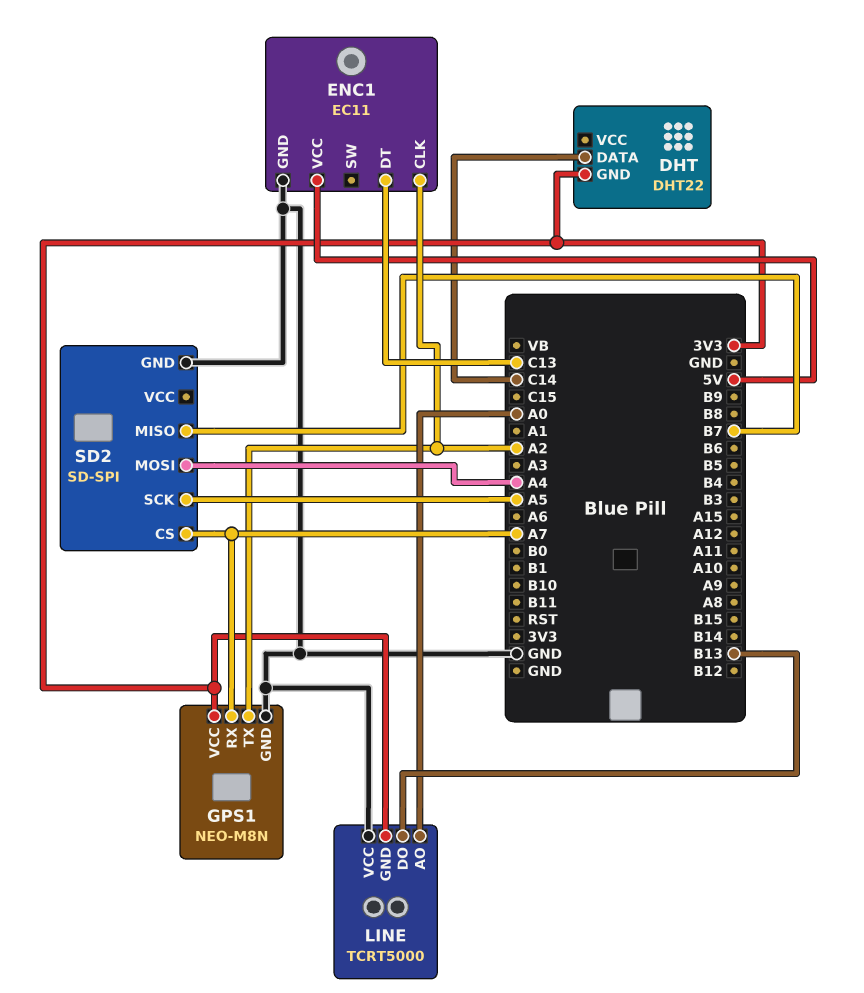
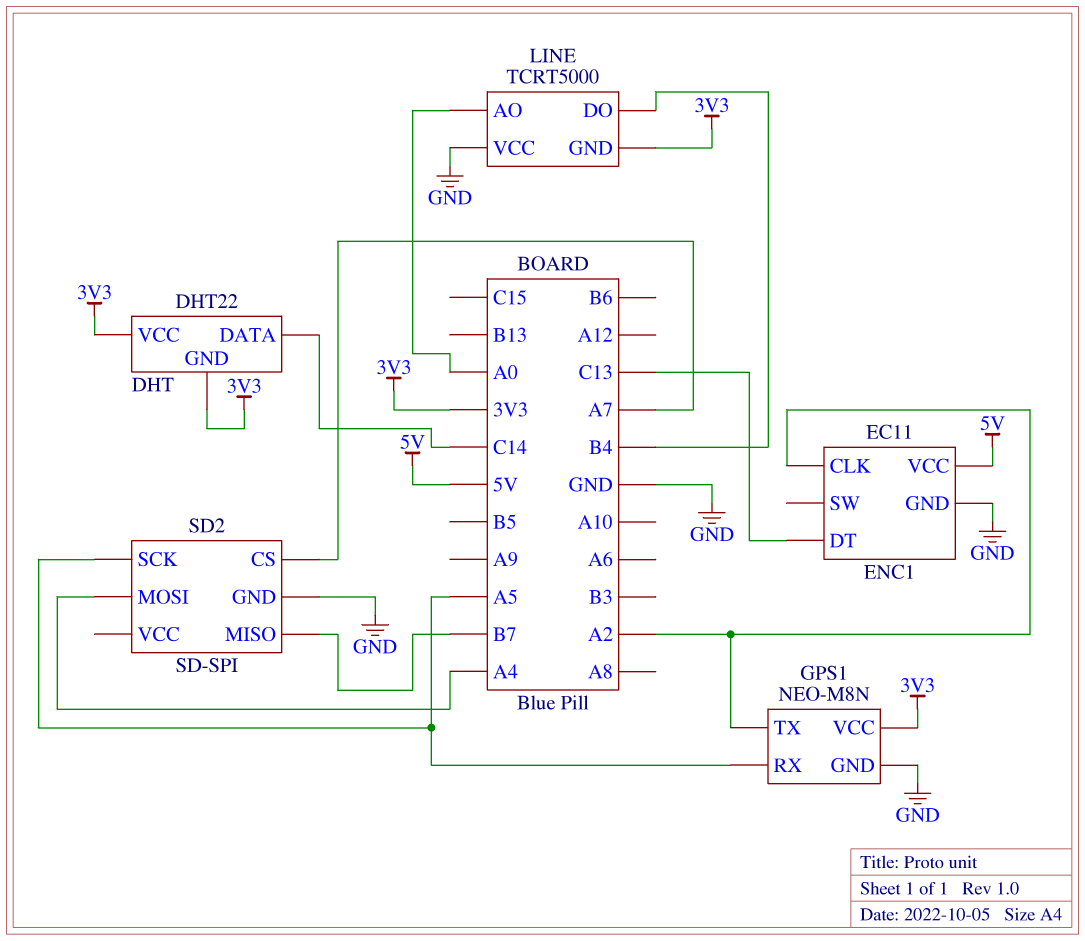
DHT pin VCC: none -> 3V3
GPS1 pin RX: A7 -> A5
LINE pin DO: B13 -> B4

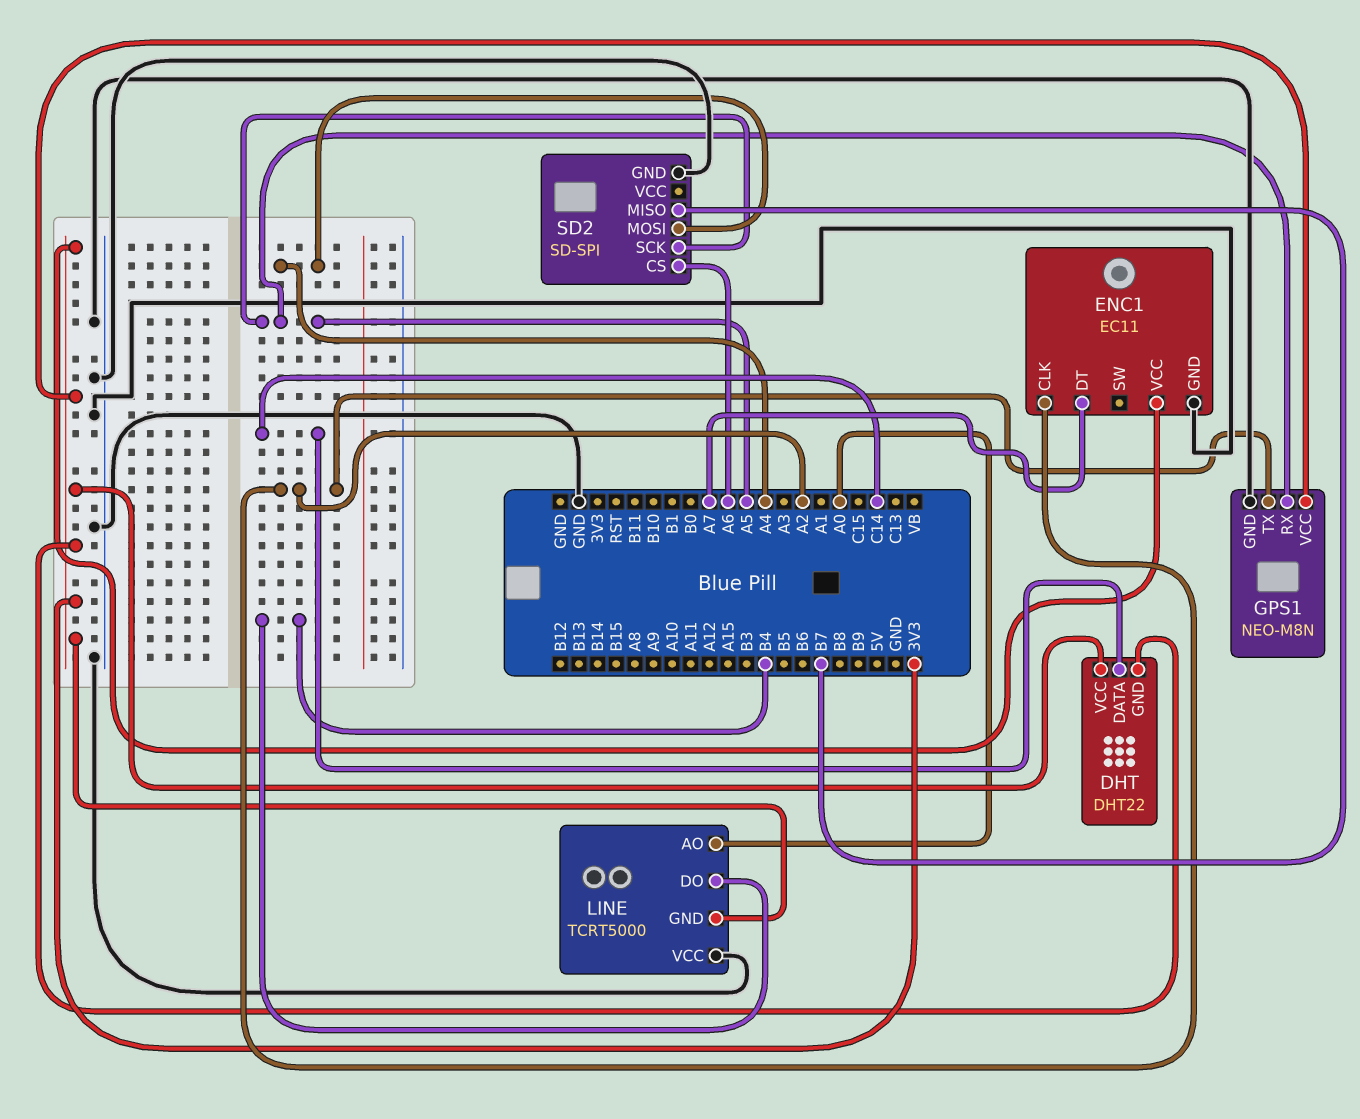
ENC1 pin DT: C13 -> A7
ENC1 pin VCC: 5V -> 3V3
SD2 pin CS: A7 -> A6

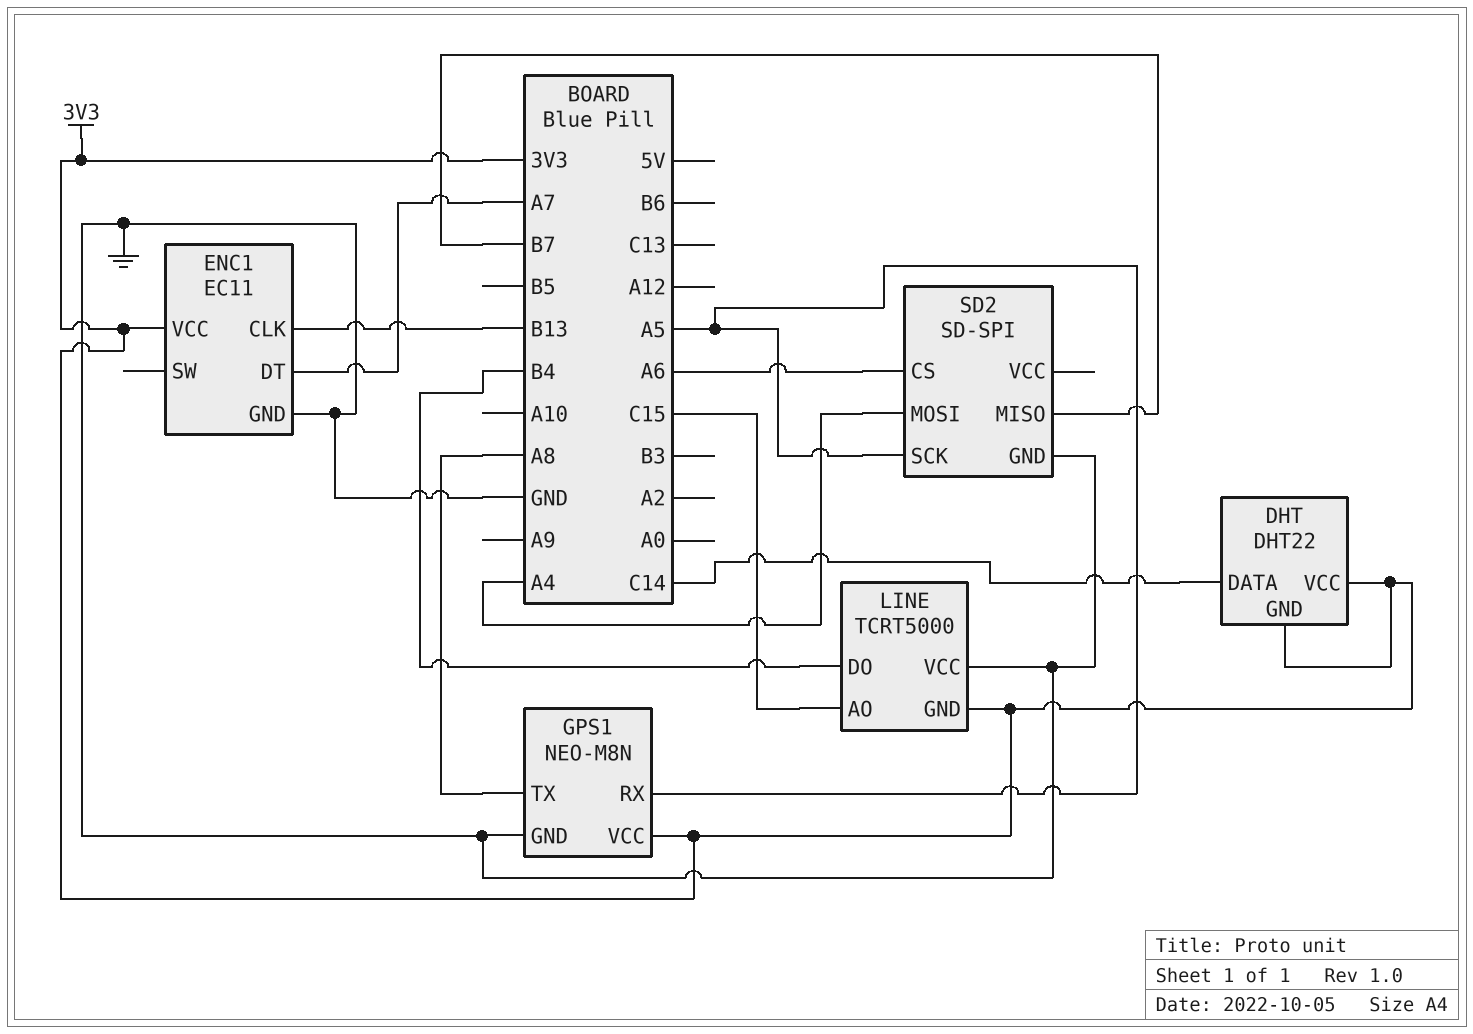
ENC1 pin CLK: A2 -> B13
GPS1 pin TX: A2 -> A8
LINE pin AO: A0 -> C15

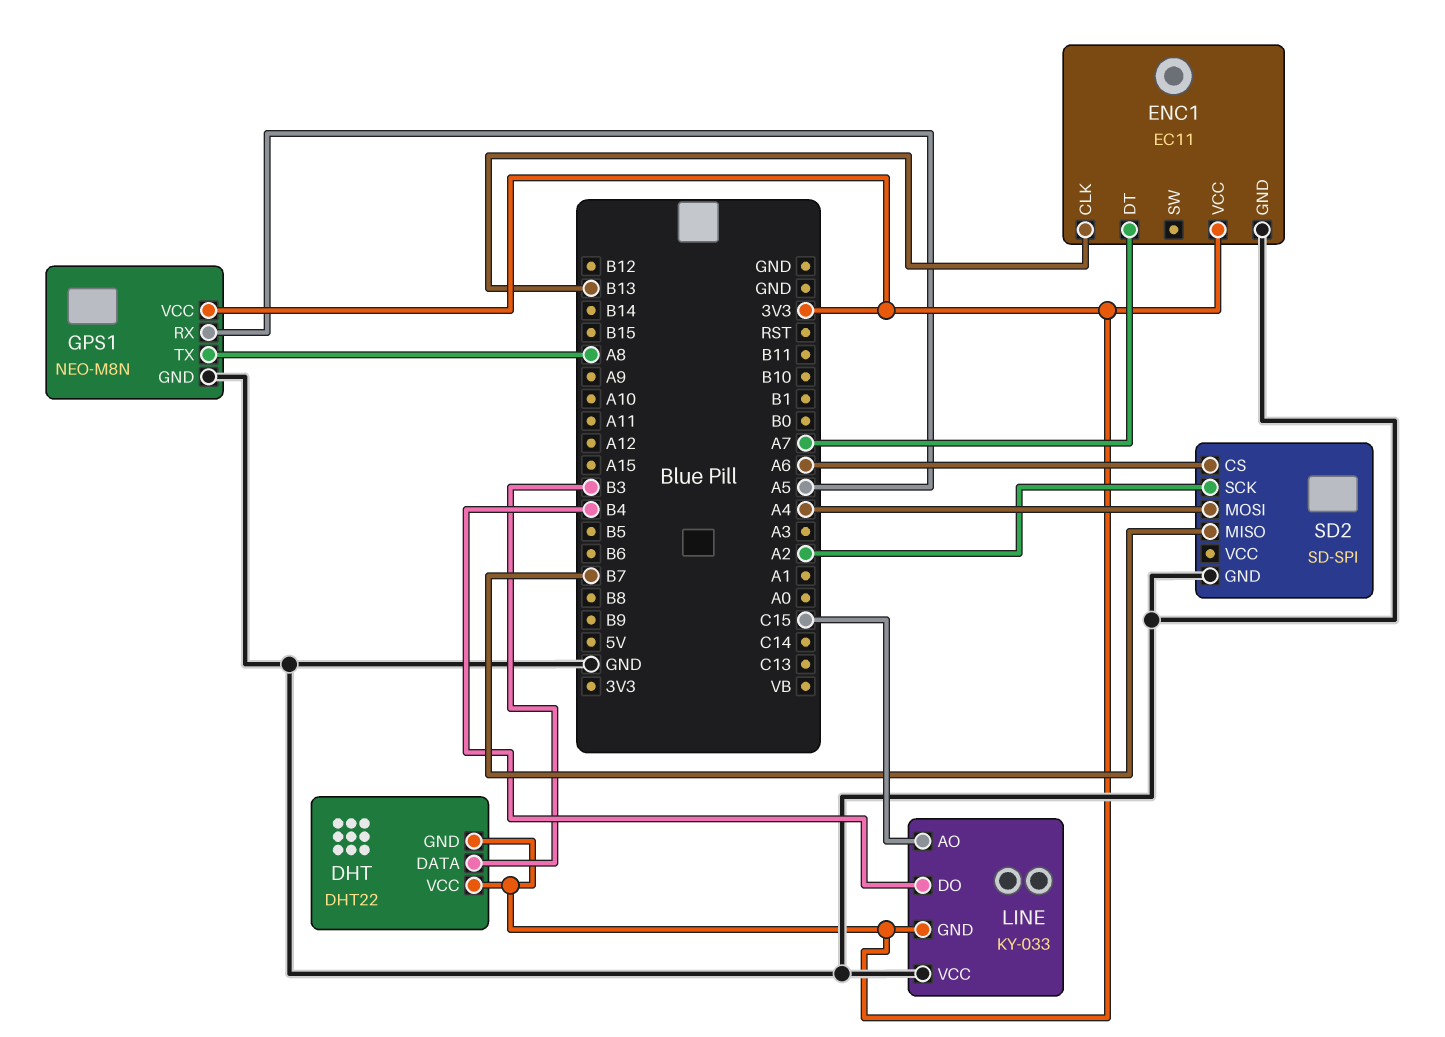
DHT pin DATA: C14 -> B3
LINE: TCRT5000 -> KY-033
SD2 pin SCK: A5 -> A2

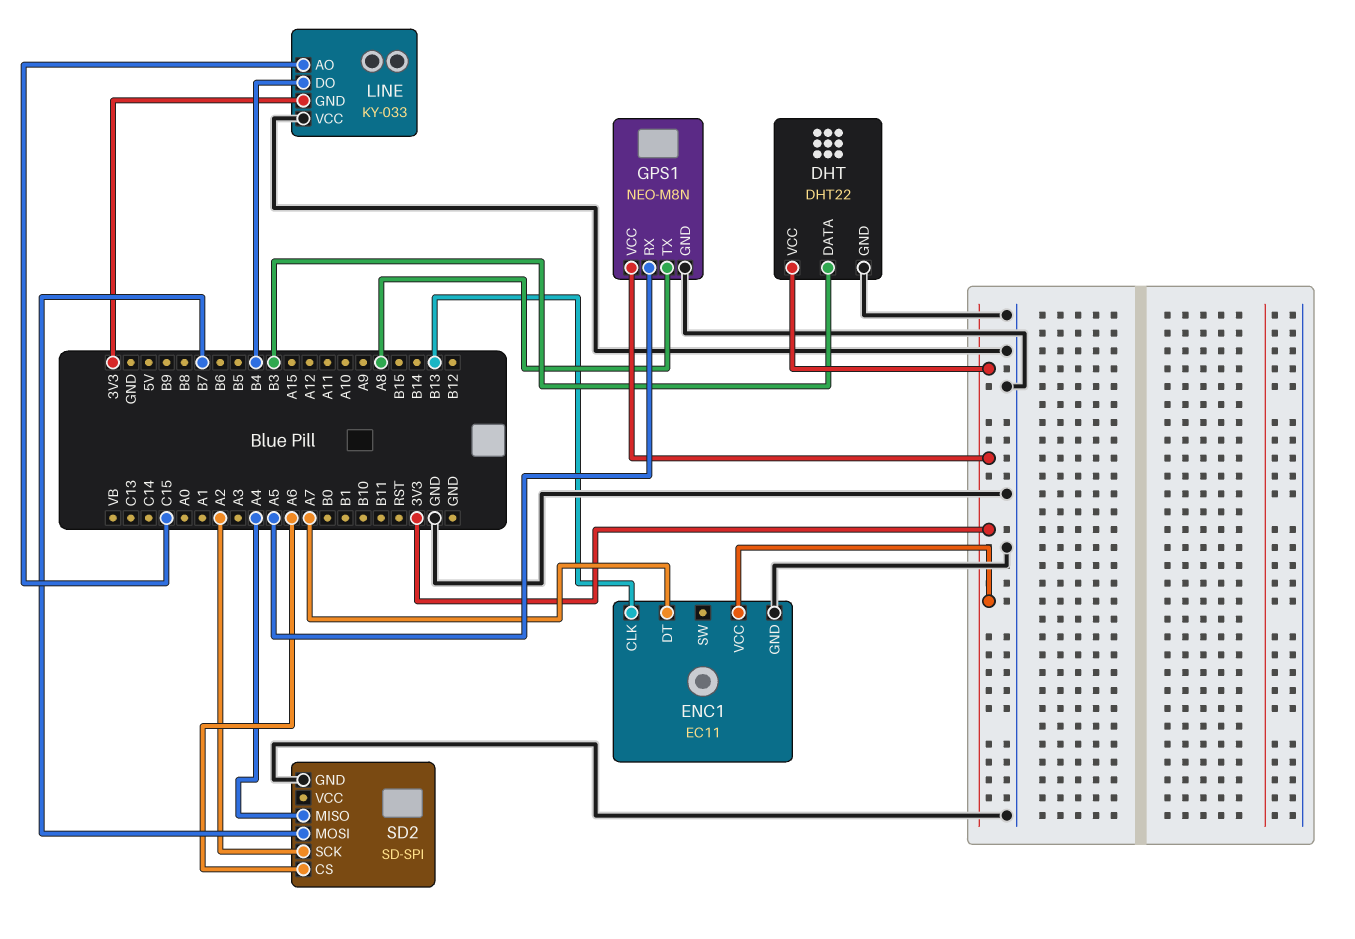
DHT pin GND: 3V3 -> GND
SD2 pin MISO: B7 -> A4
SD2 pin MOSI: A4 -> B7

